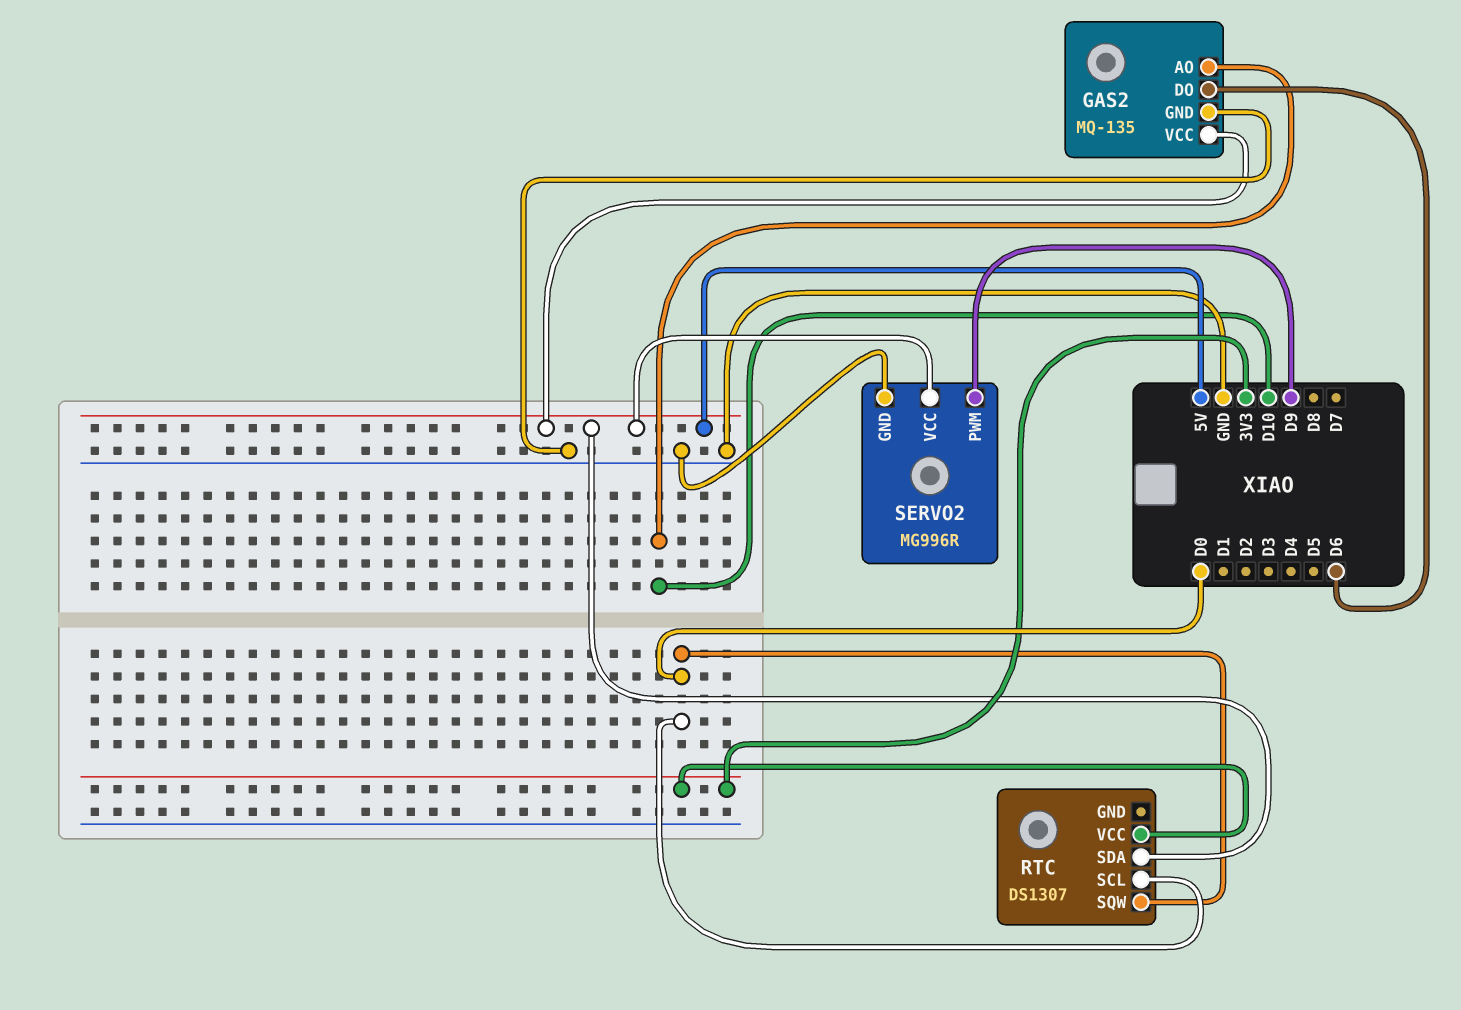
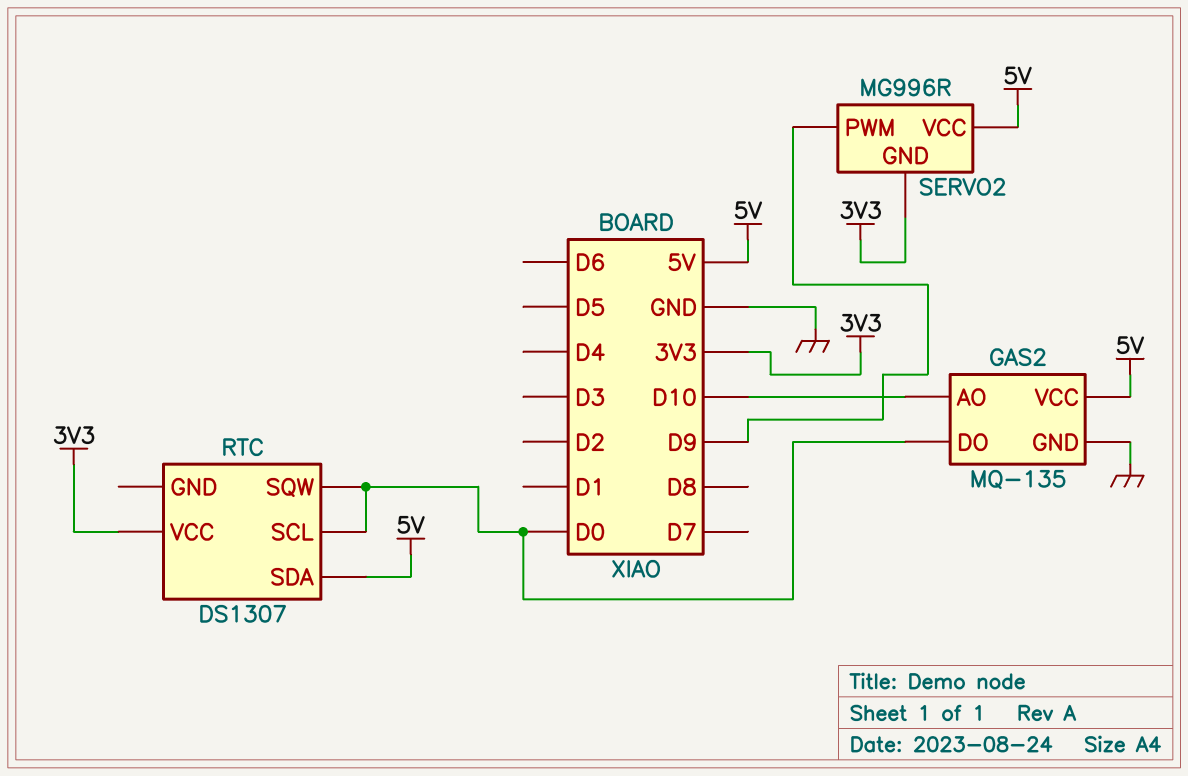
GAS2 pin DO: D6 -> D0
SERVO2 pin GND: GND -> 3V3

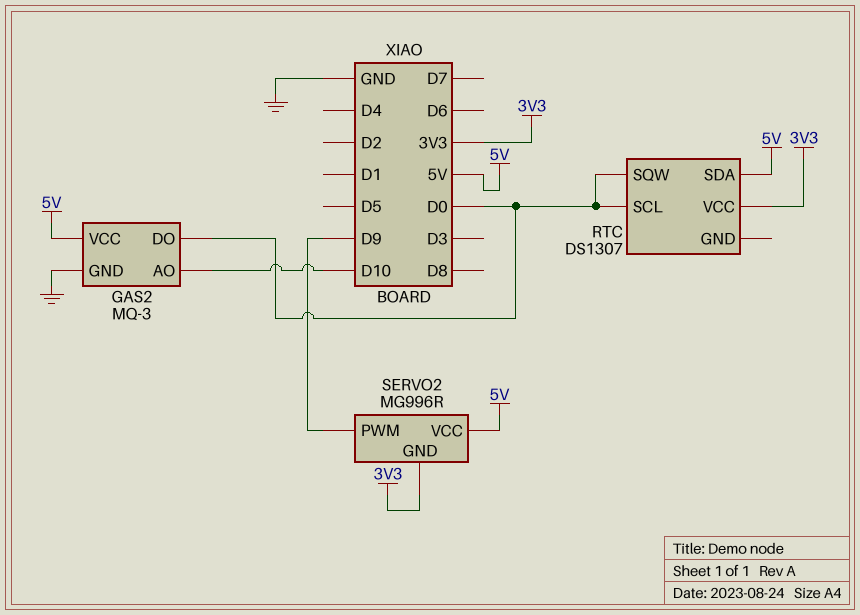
GAS2: MQ-135 -> MQ-3

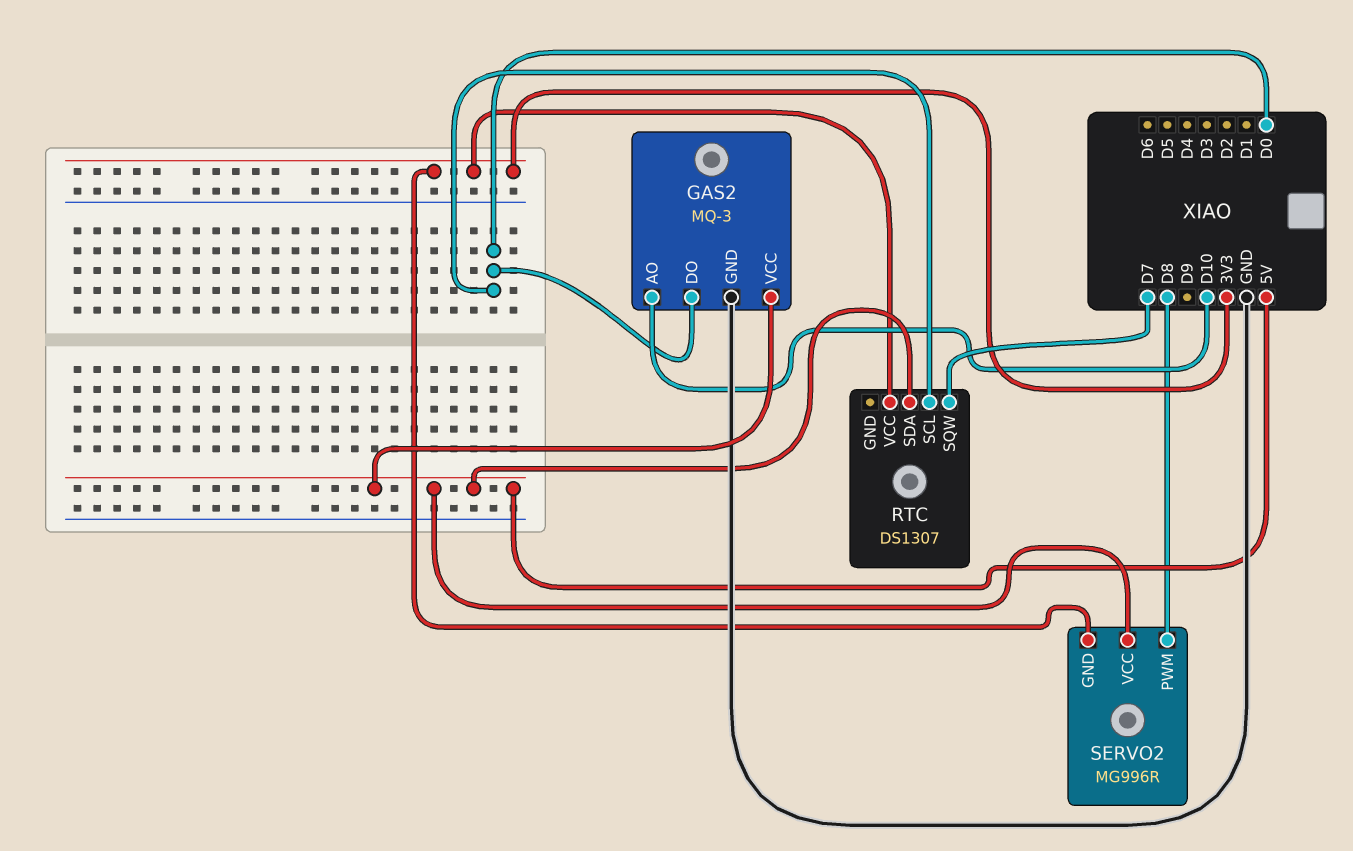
RTC pin SQW: D0 -> D7
SERVO2 pin PWM: D9 -> D8

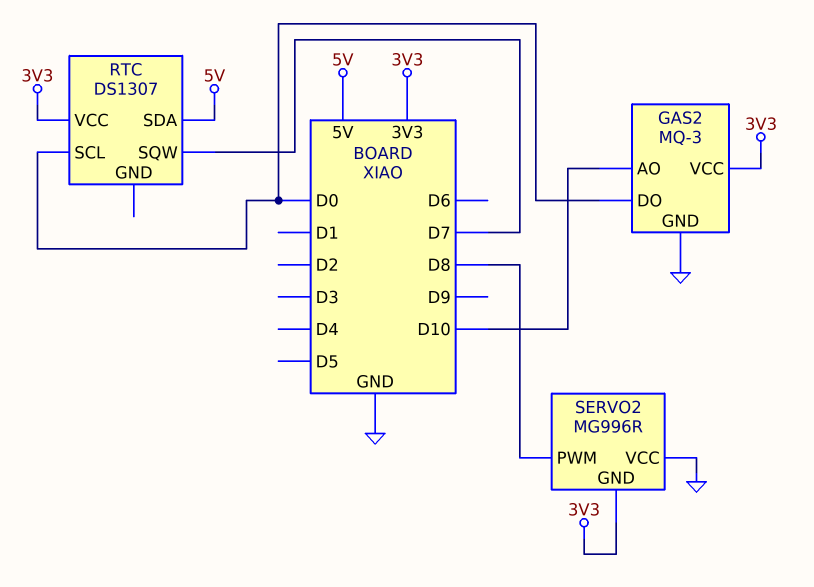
GAS2 pin VCC: 5V -> 3V3
SERVO2 pin VCC: 5V -> GND

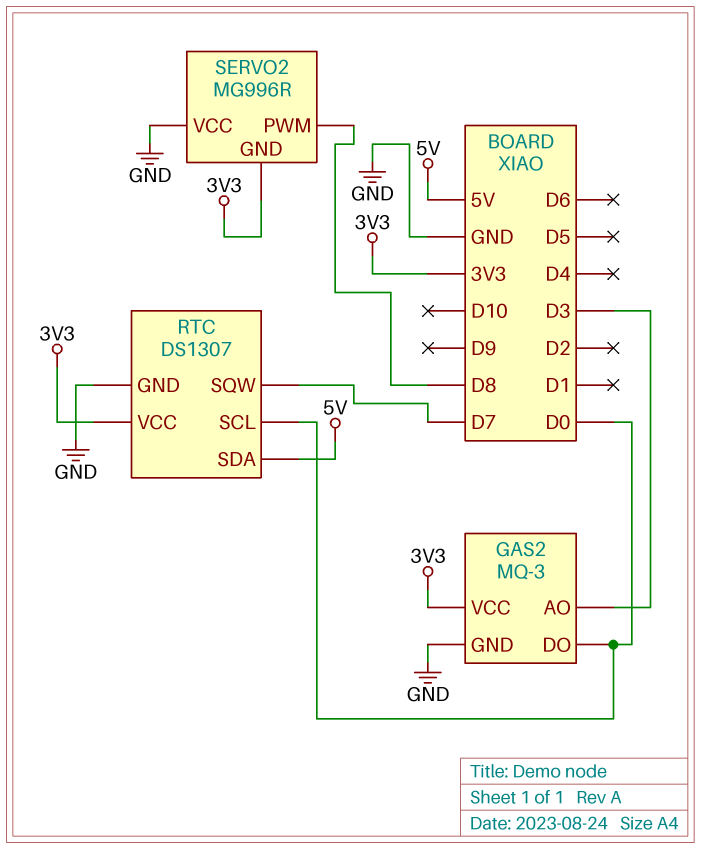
GAS2 pin AO: D10 -> D3
RTC pin GND: none -> GND

